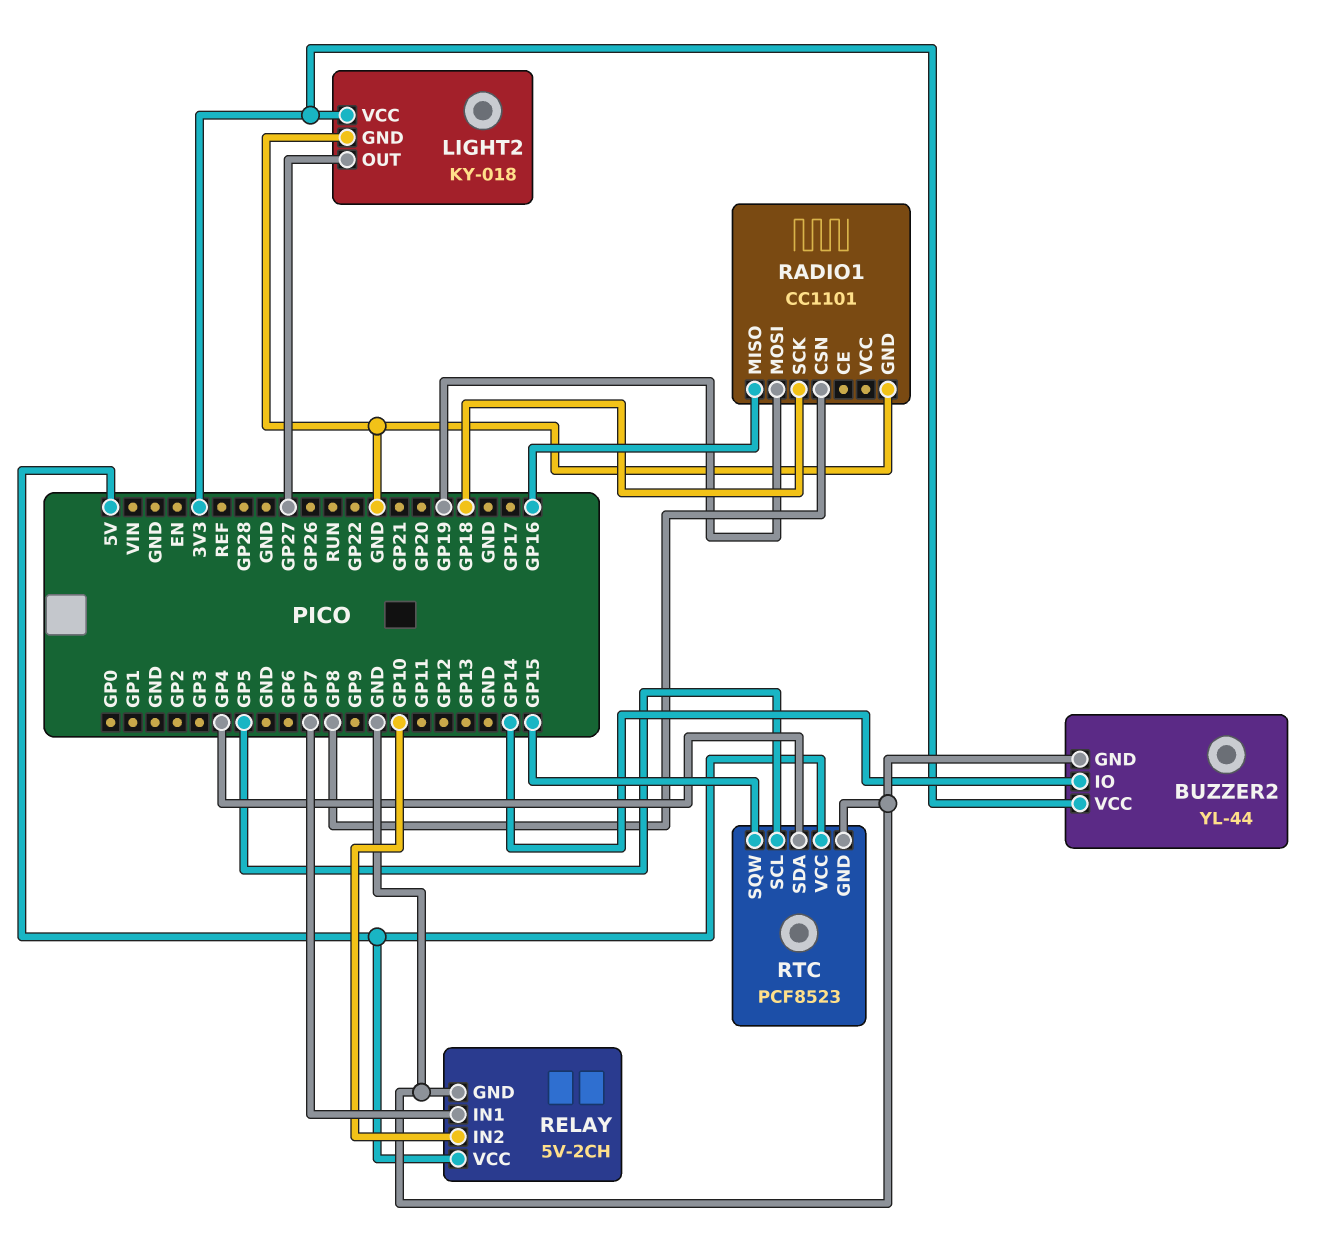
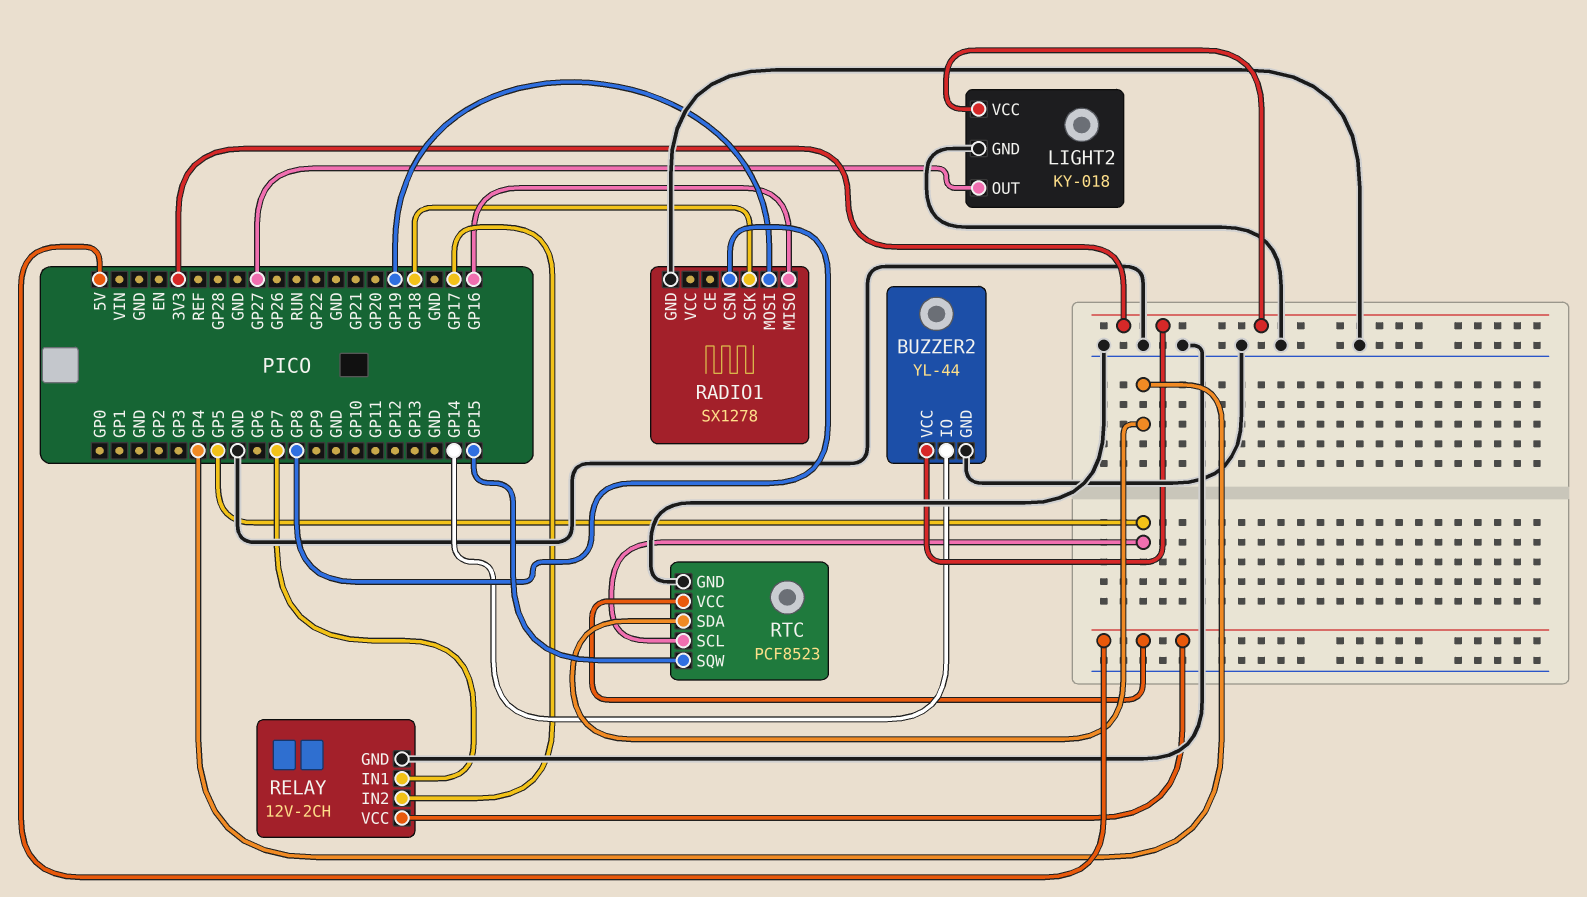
RADIO1: CC1101 -> SX1278
RELAY: 5V-2CH -> 12V-2CH
RELAY pin IN2: GP10 -> GP17

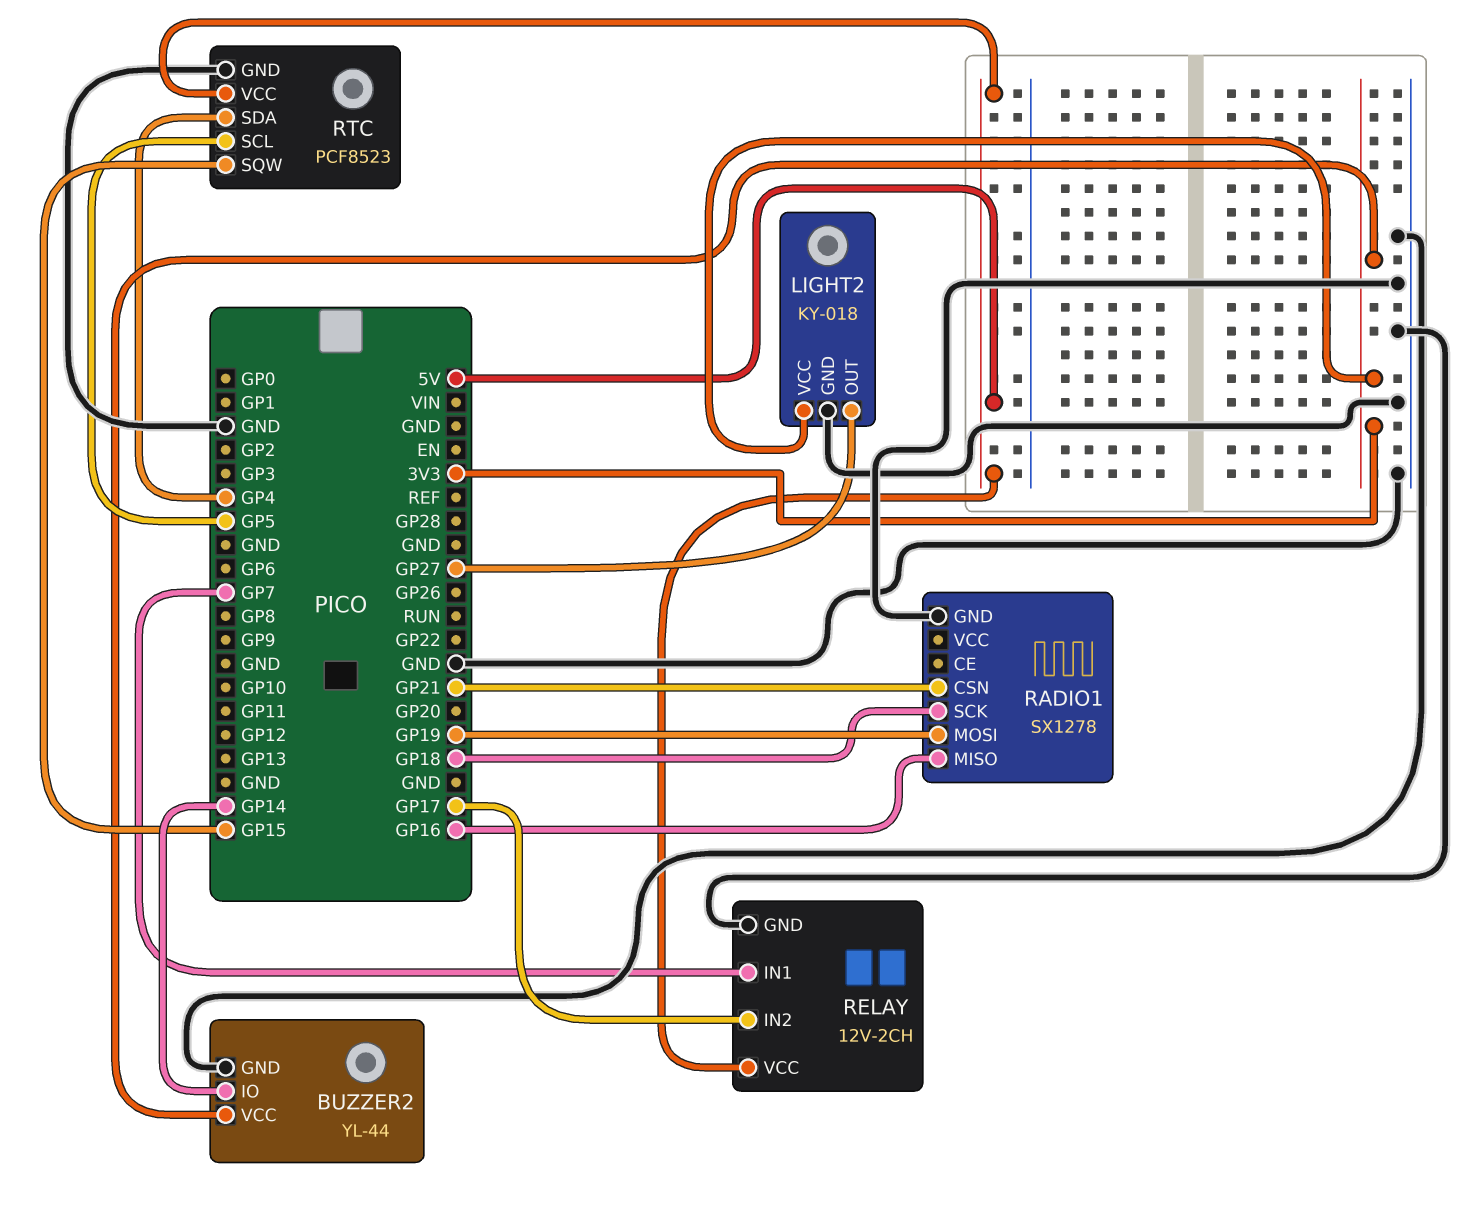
RADIO1 pin CSN: GP8 -> GP21

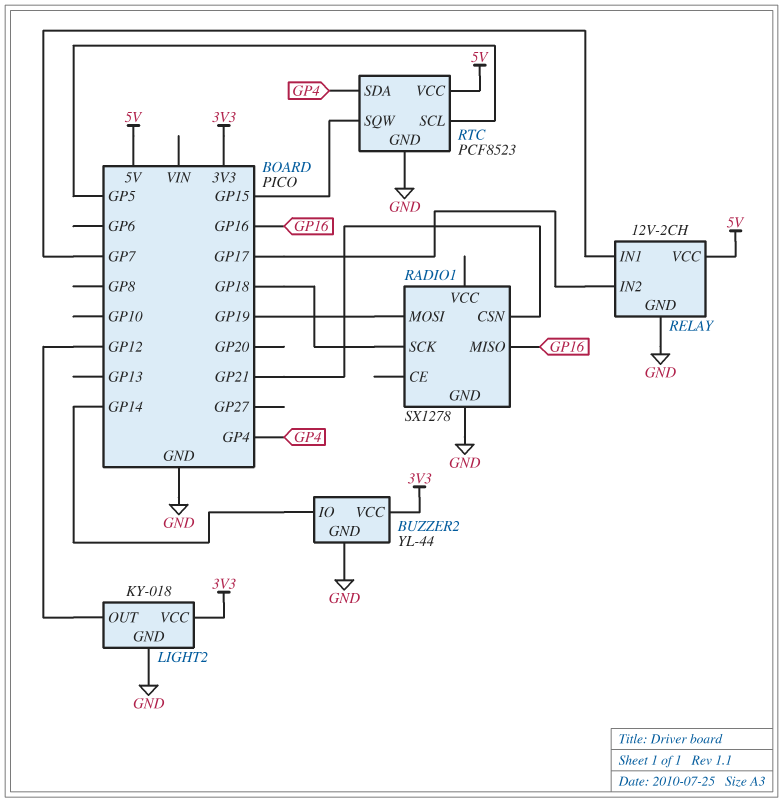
LIGHT2 pin OUT: GP27 -> GP12

